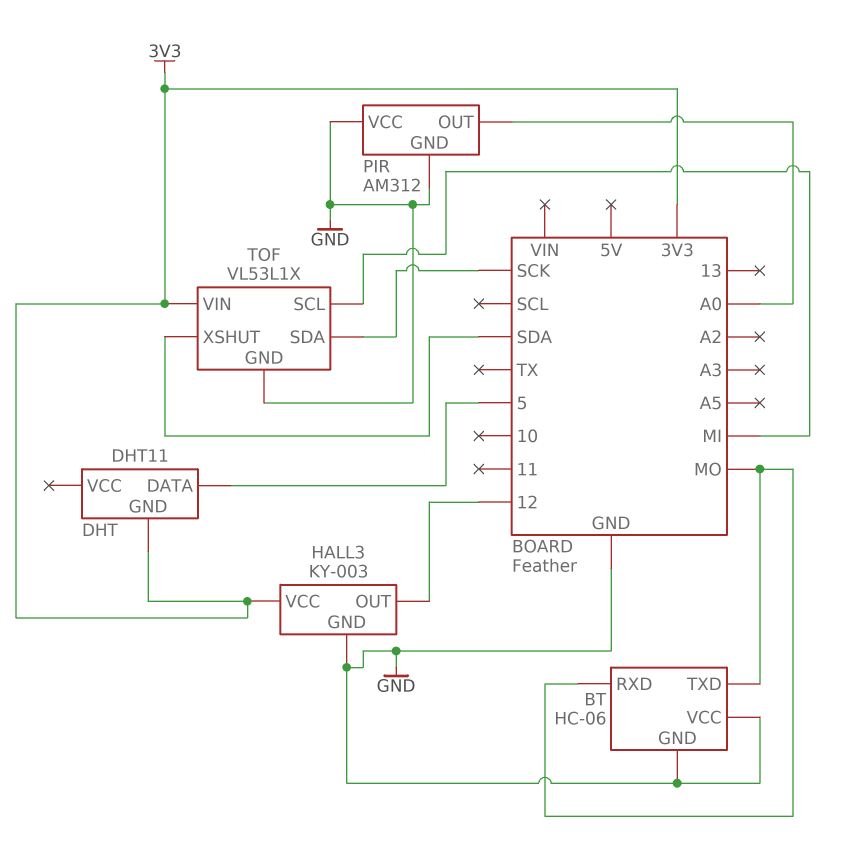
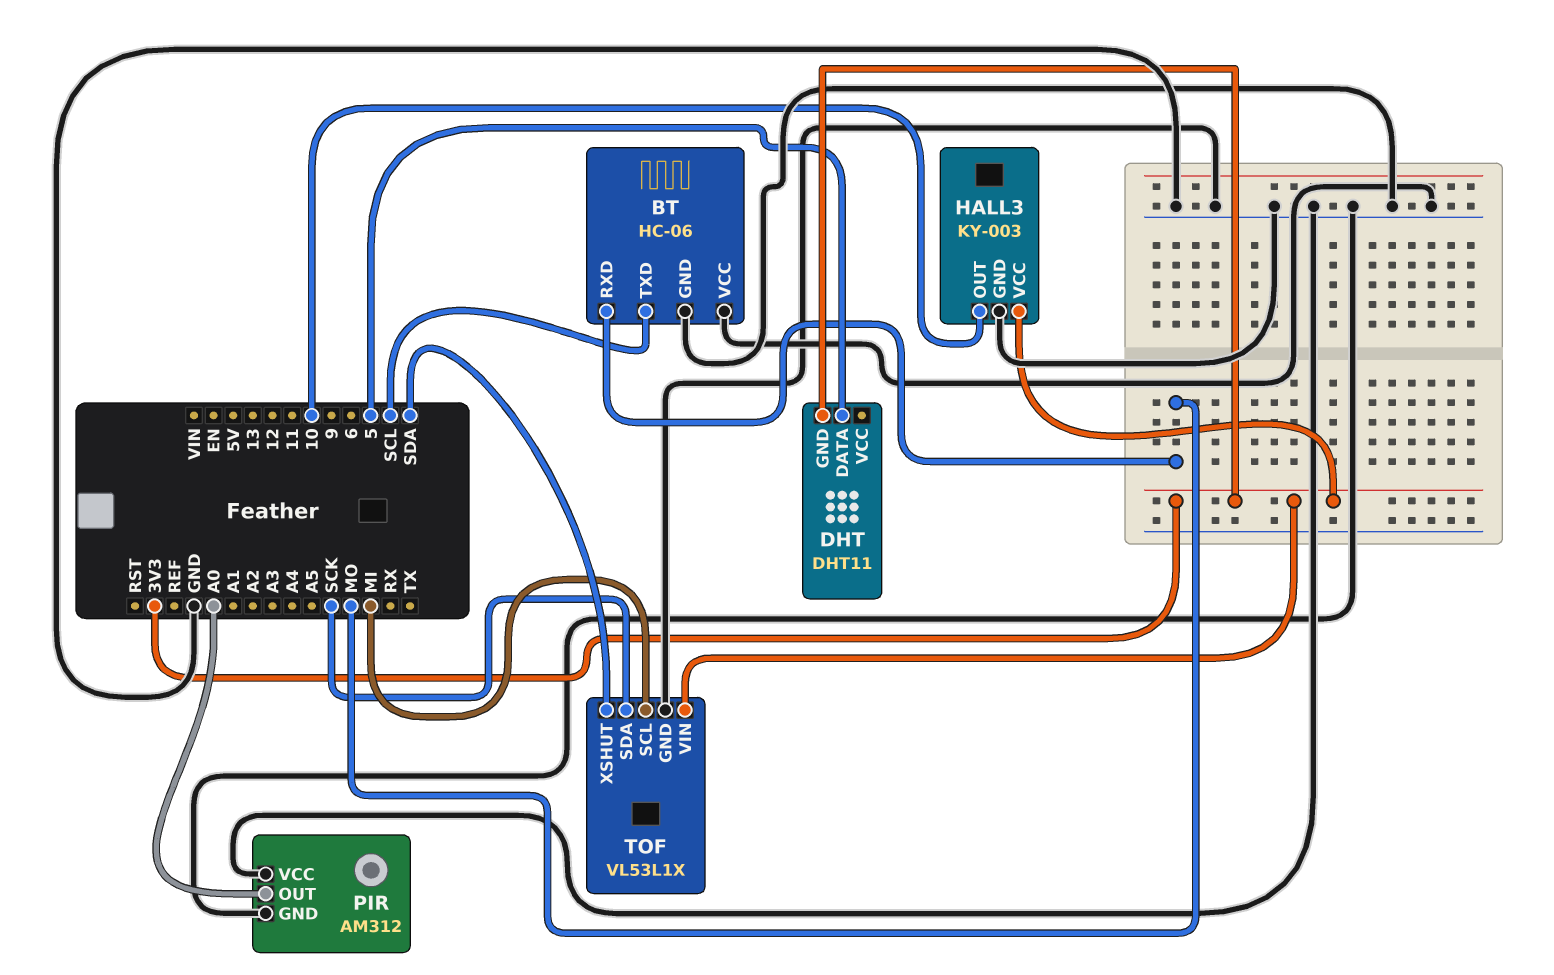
BT pin TXD: MO -> SCL
HALL3 pin OUT: 12 -> 10

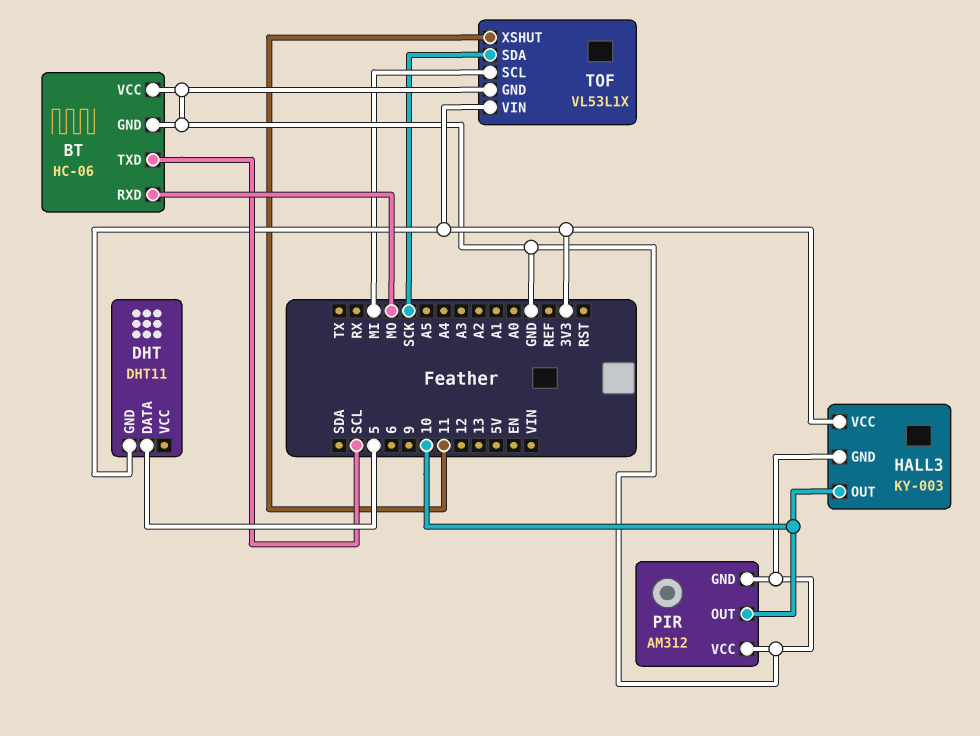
PIR pin OUT: A0 -> 10
TOF pin XSHUT: SDA -> 11

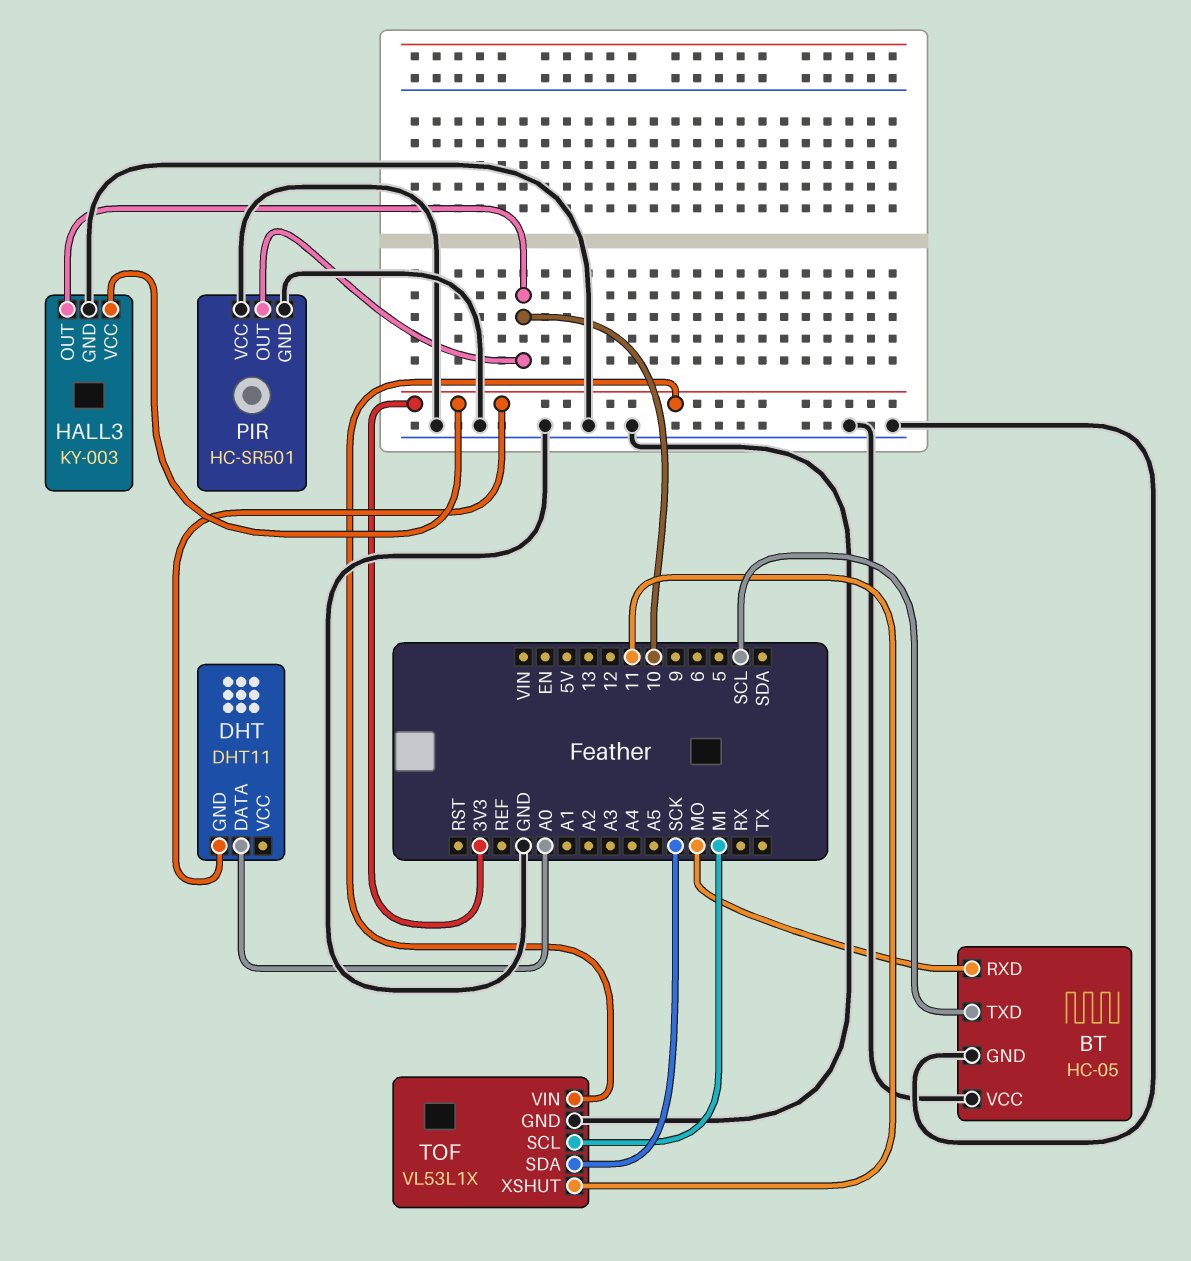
BT: HC-06 -> HC-05
DHT pin DATA: 5 -> A0
PIR: AM312 -> HC-SR501

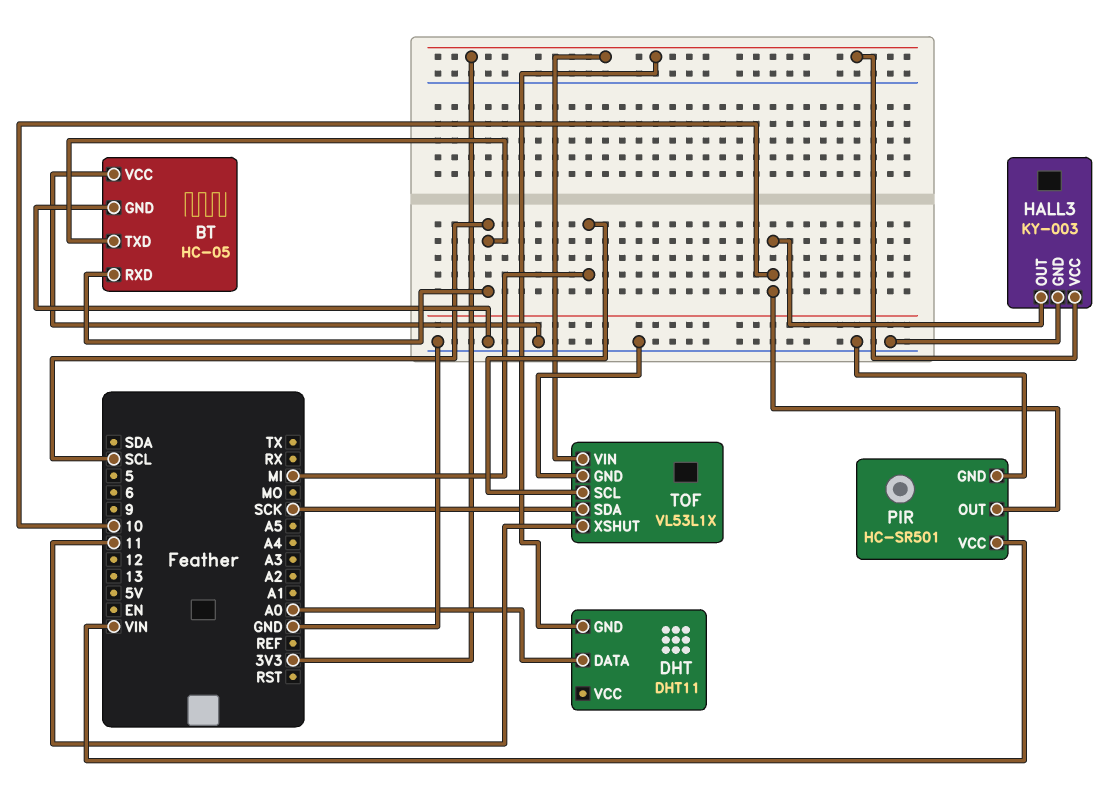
BT pin RXD: MO -> SCL
PIR pin VCC: GND -> VIN

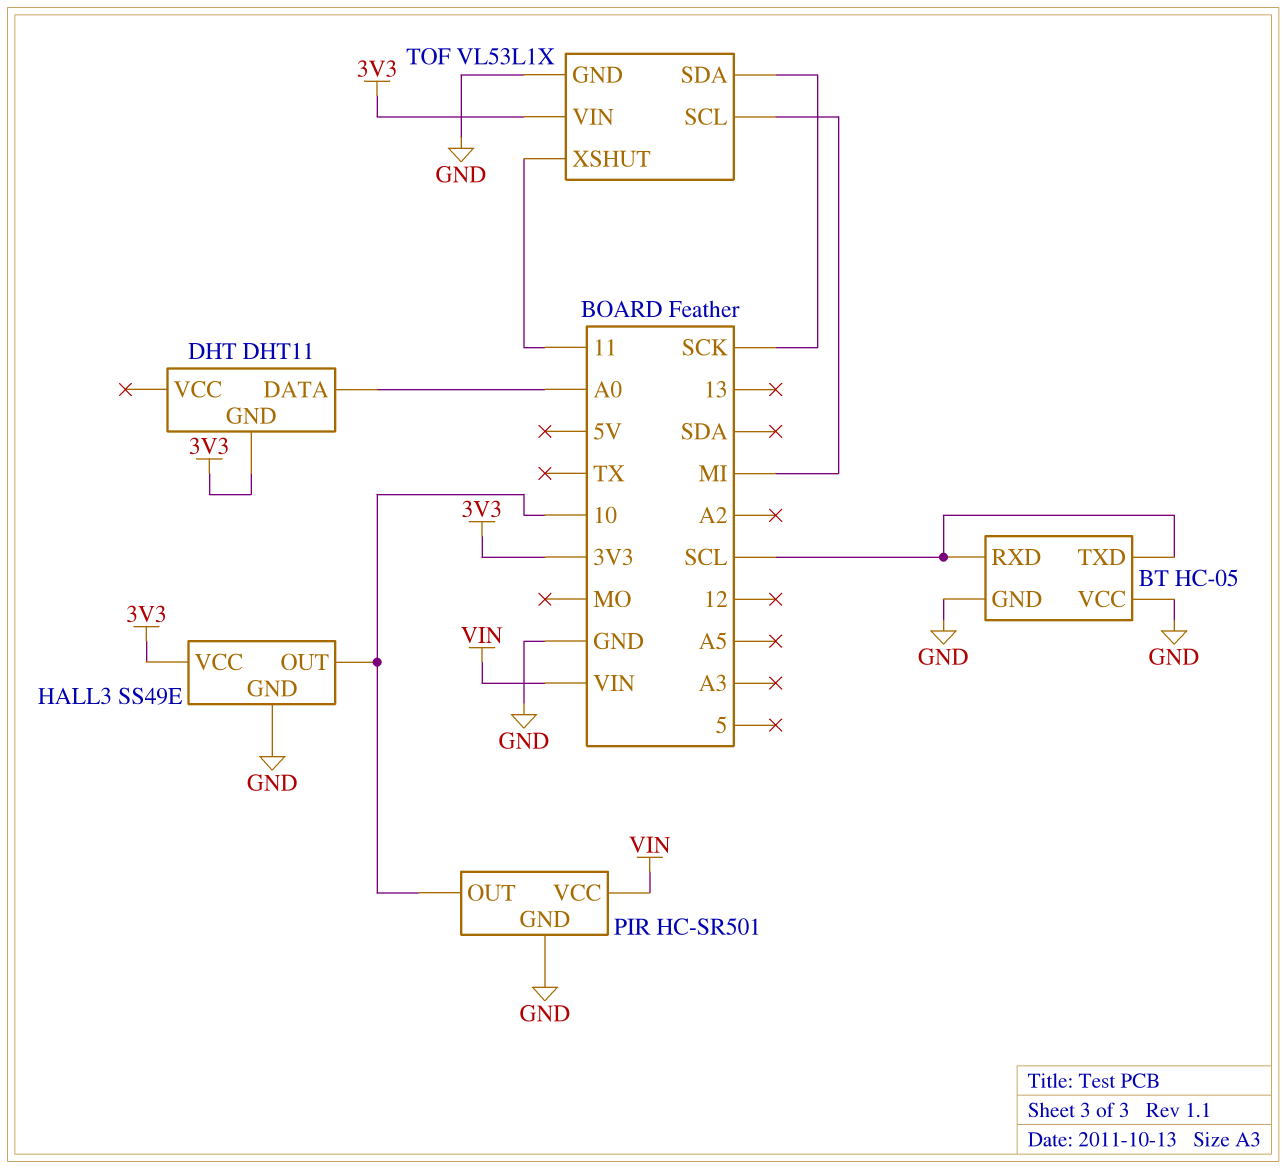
HALL3: KY-003 -> SS49E

